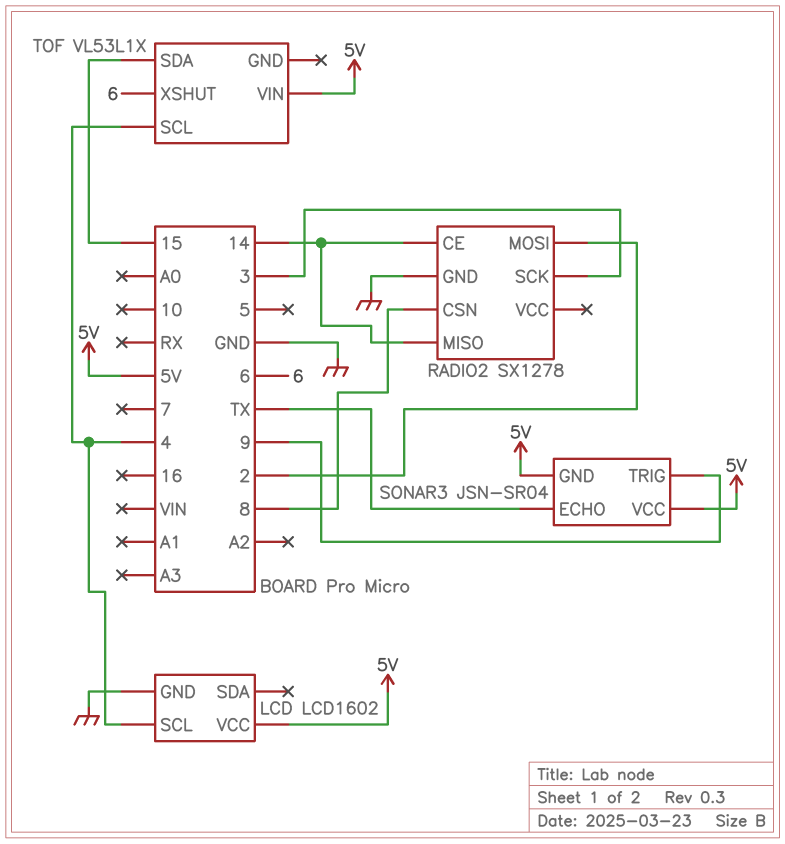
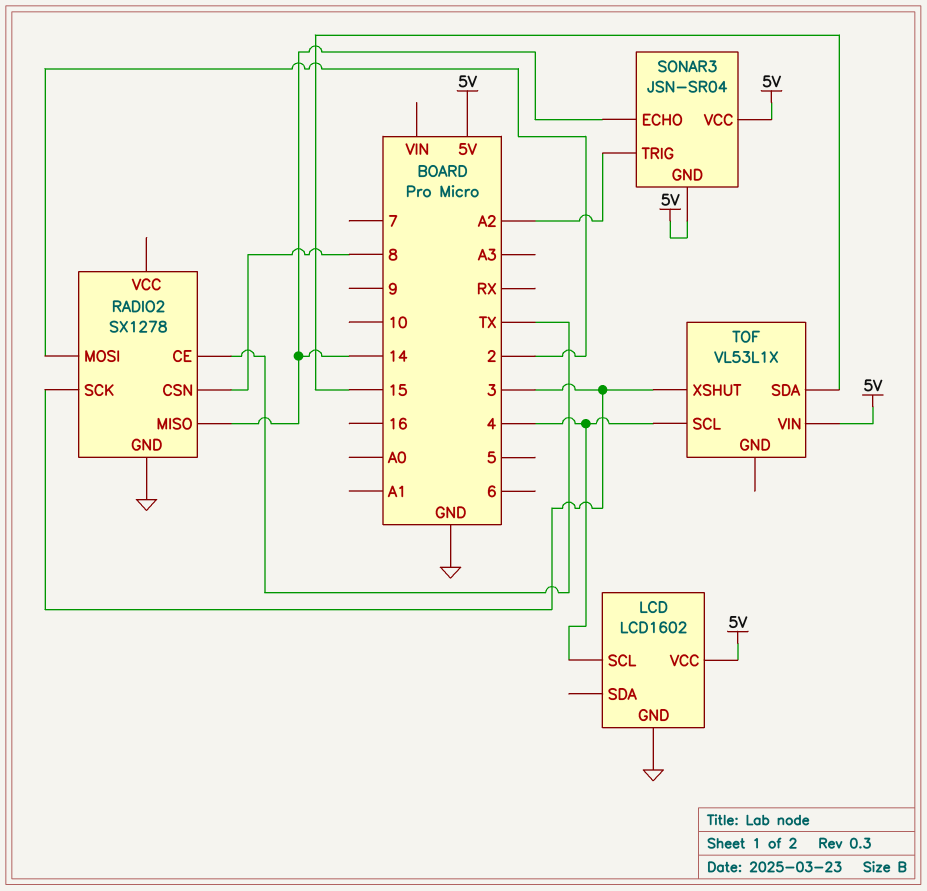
RADIO2 pin CE: 14 -> TX
SONAR3 pin ECHO: TX -> 14
SONAR3 pin TRIG: 9 -> A2
TOF pin XSHUT: 6 -> 3

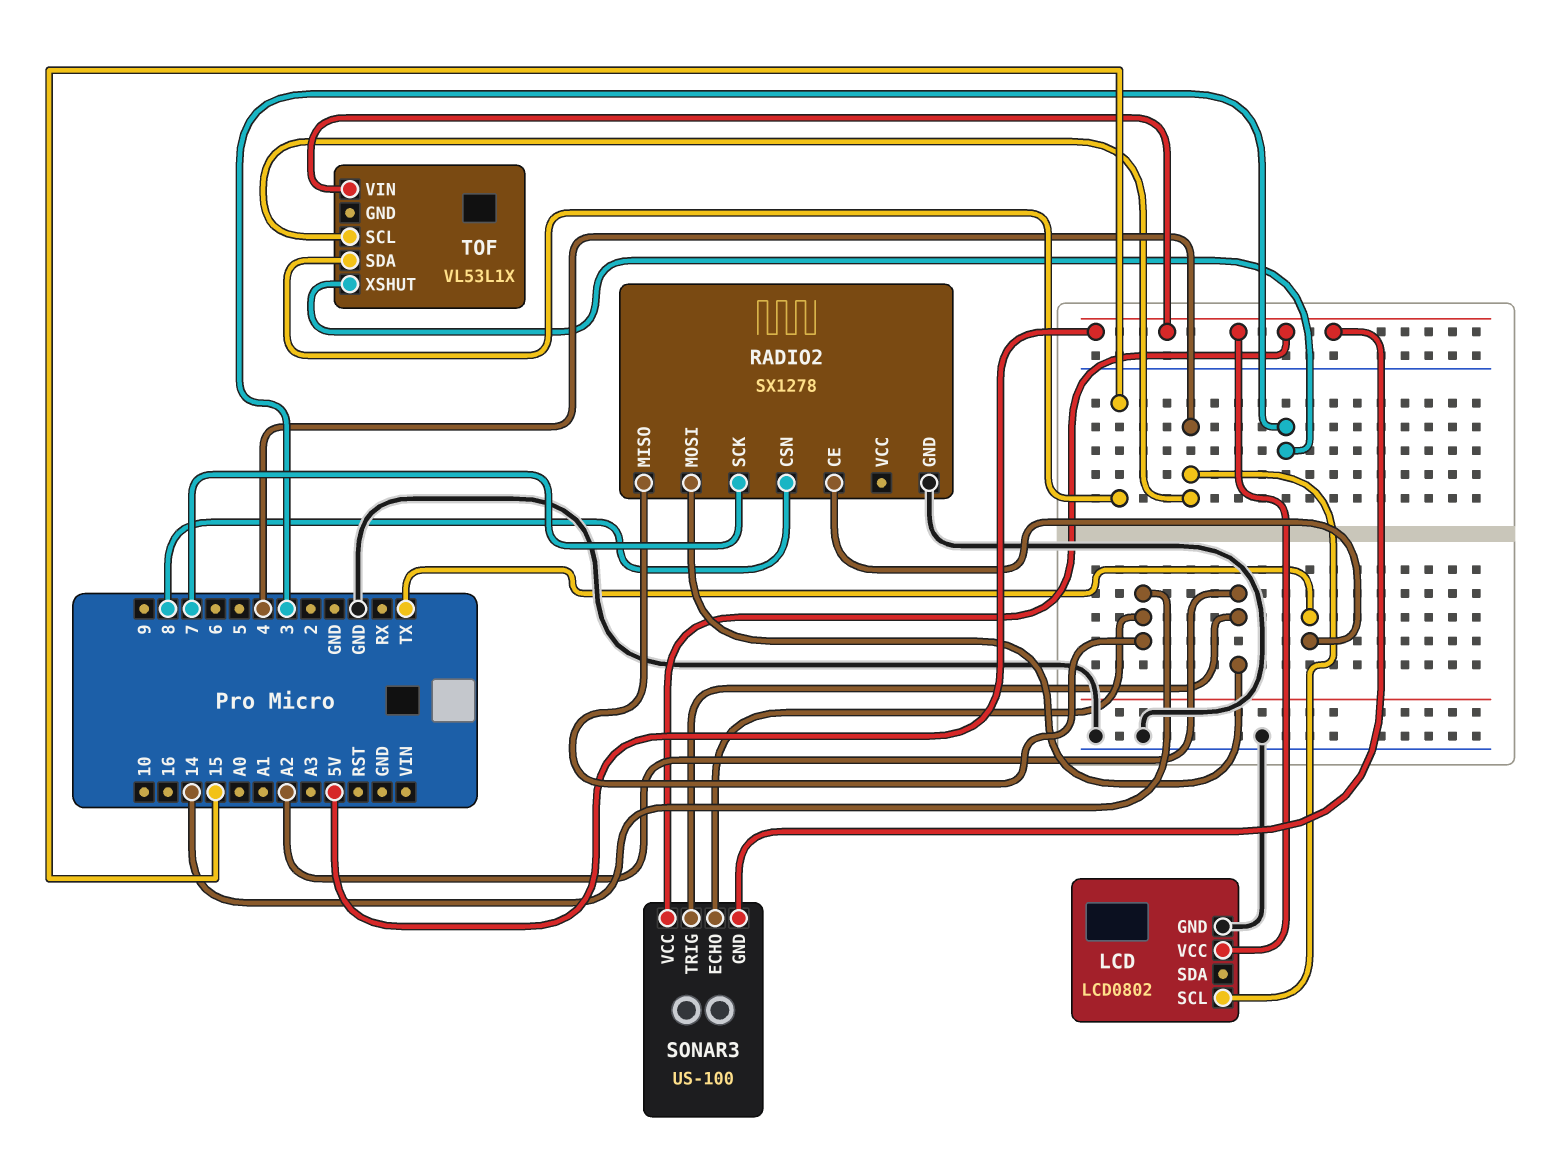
LCD: LCD1602 -> LCD0802
RADIO2 pin MOSI: 2 -> A2
RADIO2 pin SCK: 3 -> 7
SONAR3: JSN-SR04 -> US-100

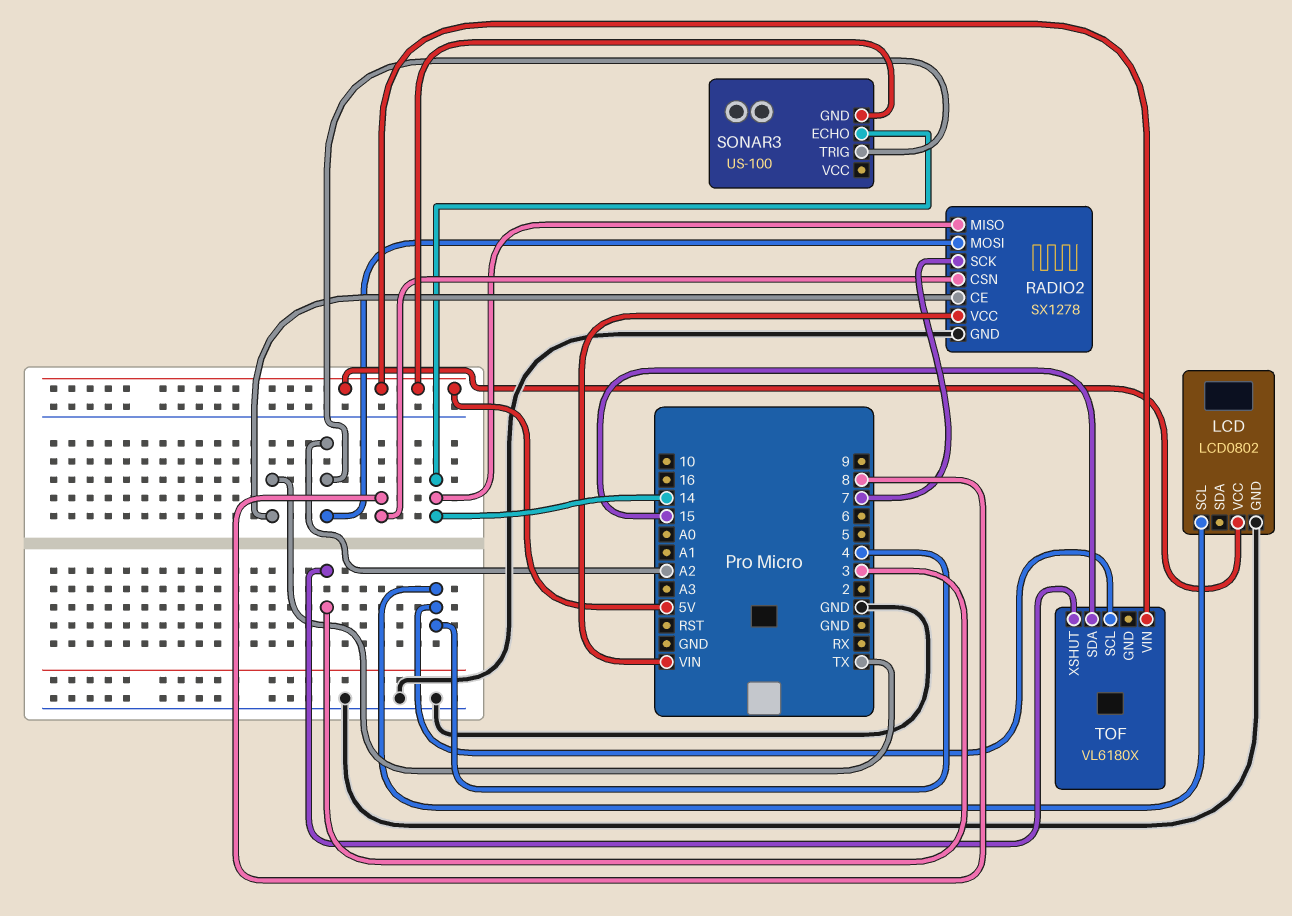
RADIO2 pin VCC: none -> VIN
SONAR3 pin VCC: 5V -> none
TOF: VL53L1X -> VL6180X

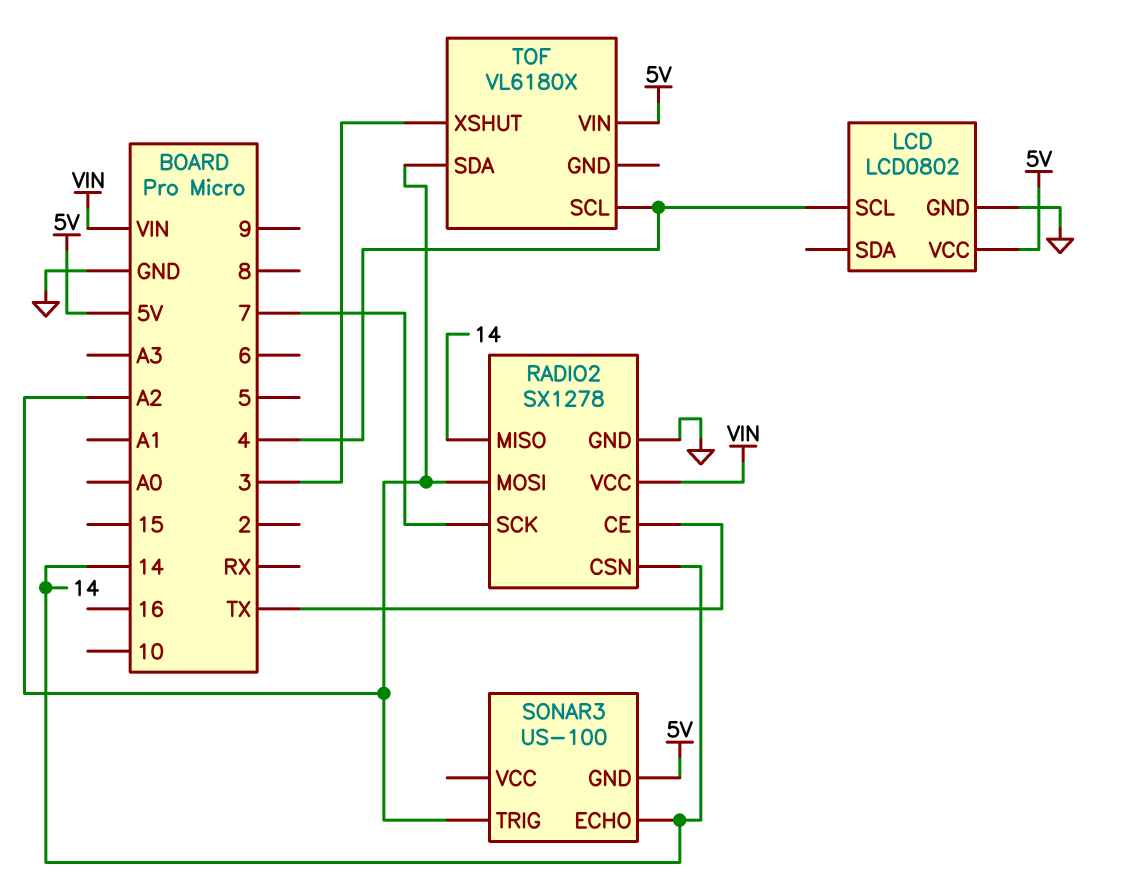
RADIO2 pin CSN: 8 -> 14
TOF pin SDA: 15 -> A2

